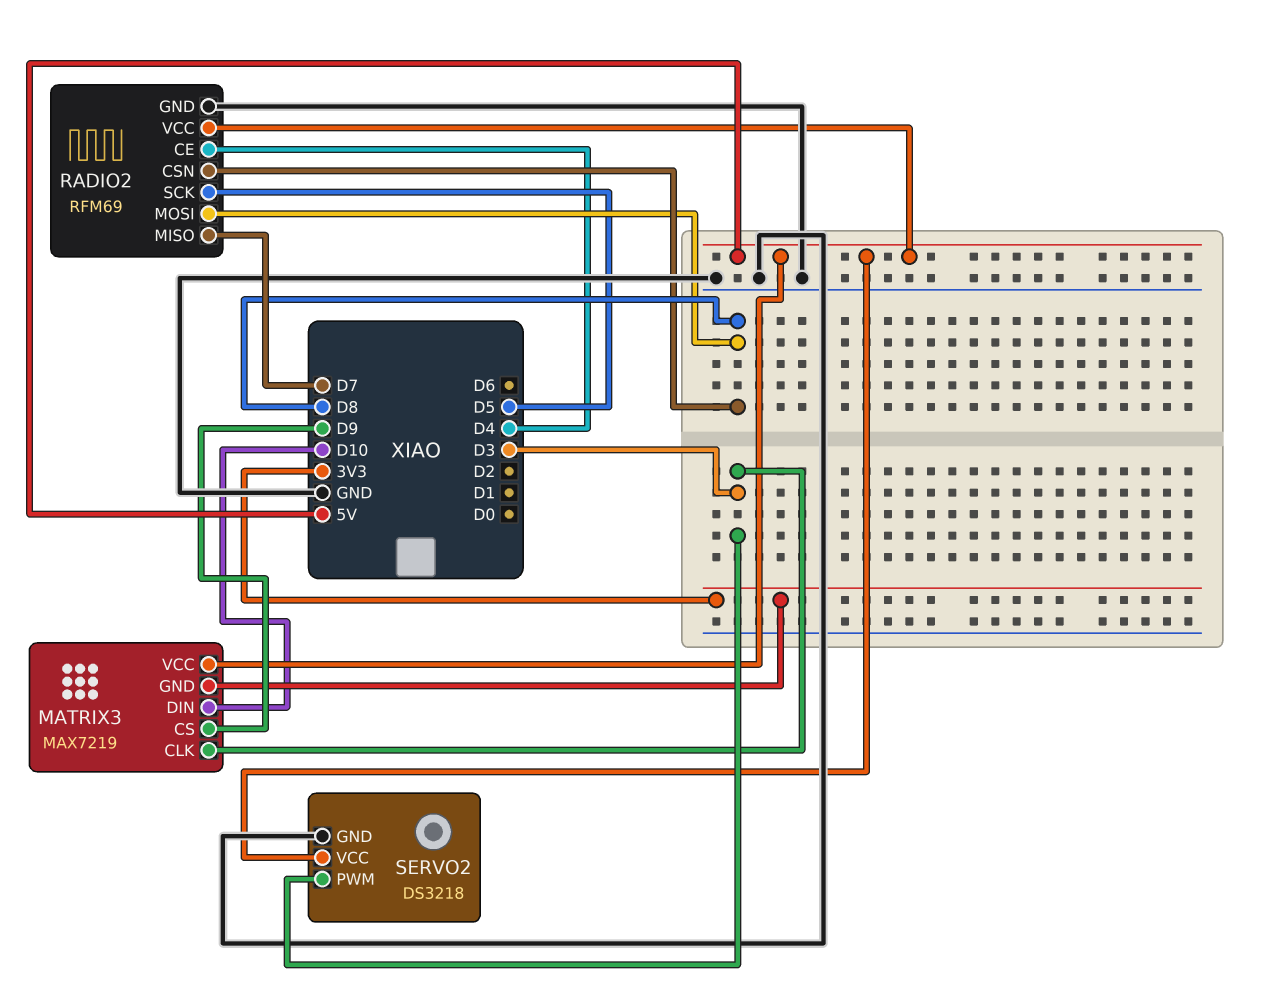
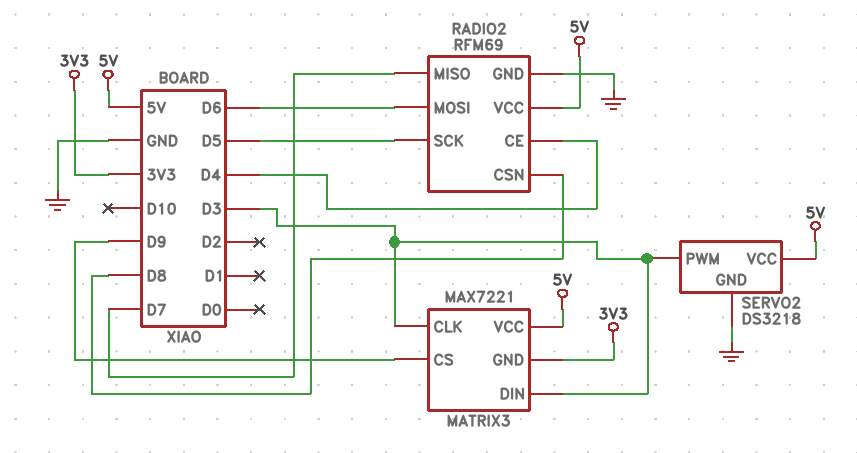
MATRIX3: MAX7219 -> MAX7221
MATRIX3 pin DIN: D10 -> D3
RADIO2 pin MOSI: D8 -> D6

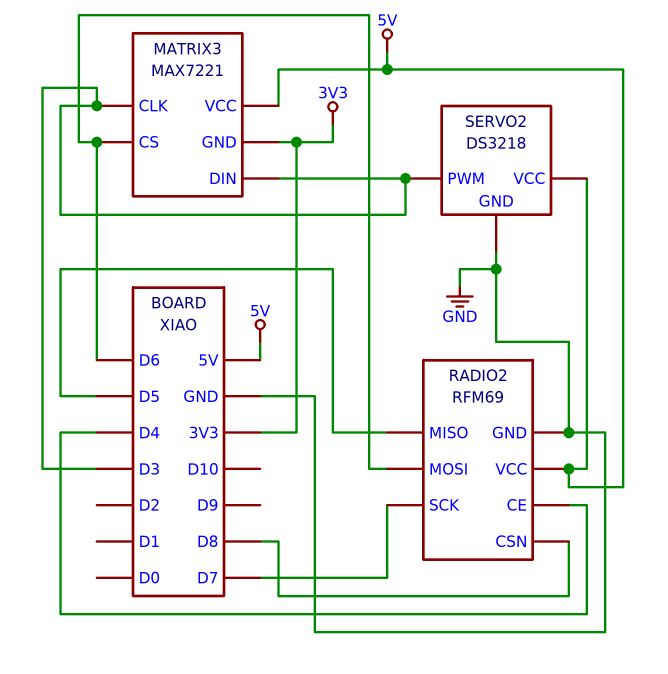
MATRIX3 pin CS: D9 -> D6
RADIO2 pin MISO: D7 -> D5
RADIO2 pin SCK: D5 -> D7

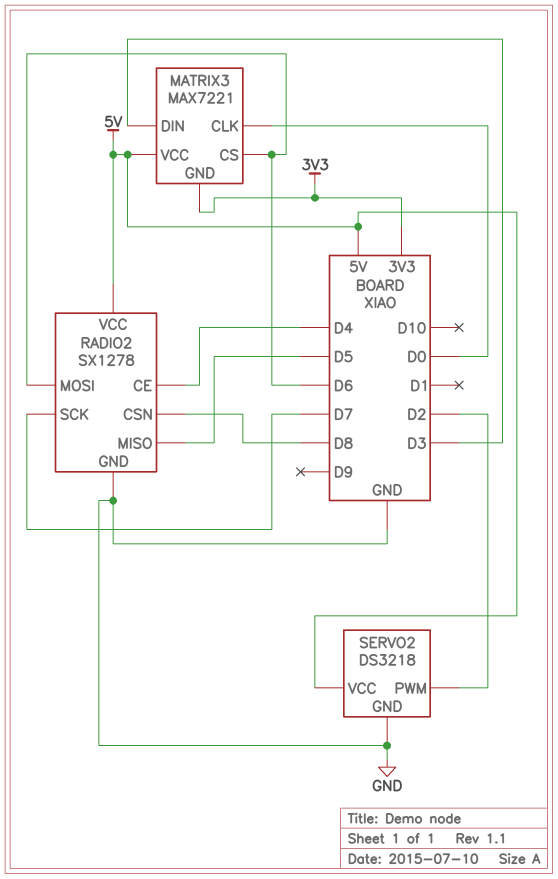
MATRIX3 pin CLK: D3 -> D0
RADIO2: RFM69 -> SX1278
SERVO2 pin PWM: D3 -> D2

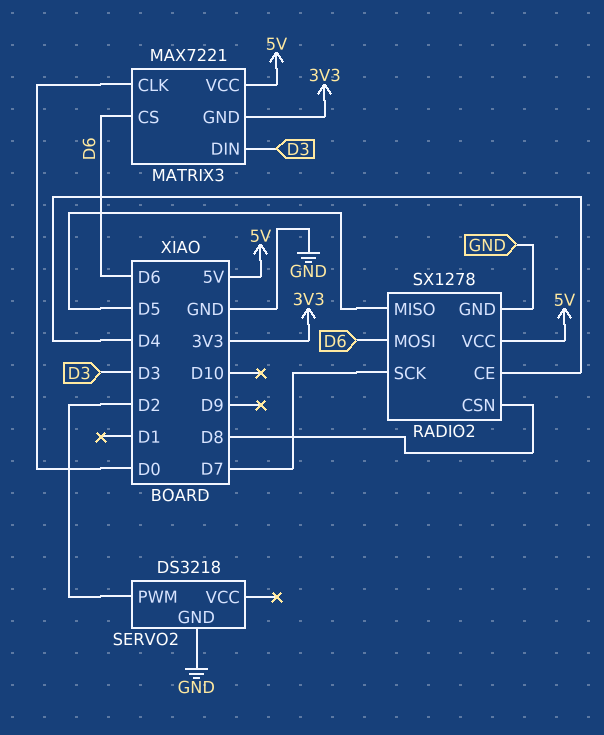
SERVO2 pin VCC: 5V -> none

